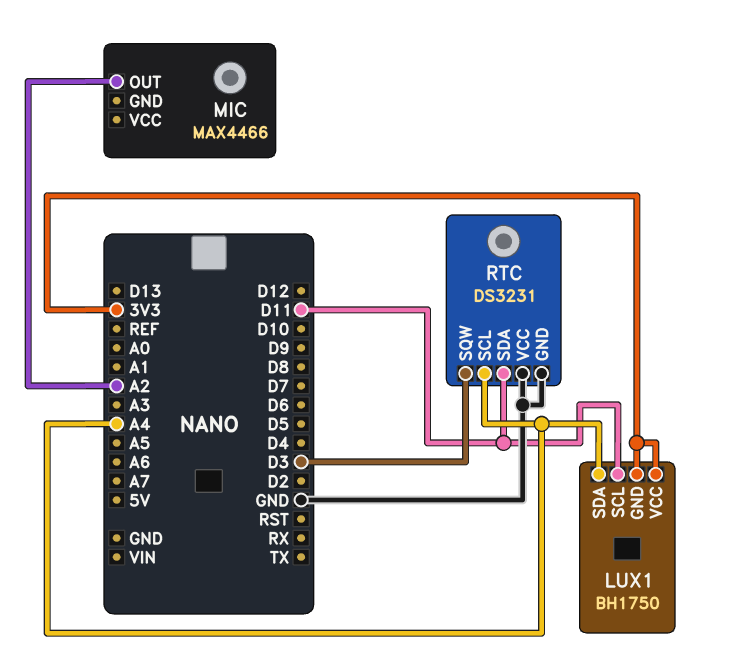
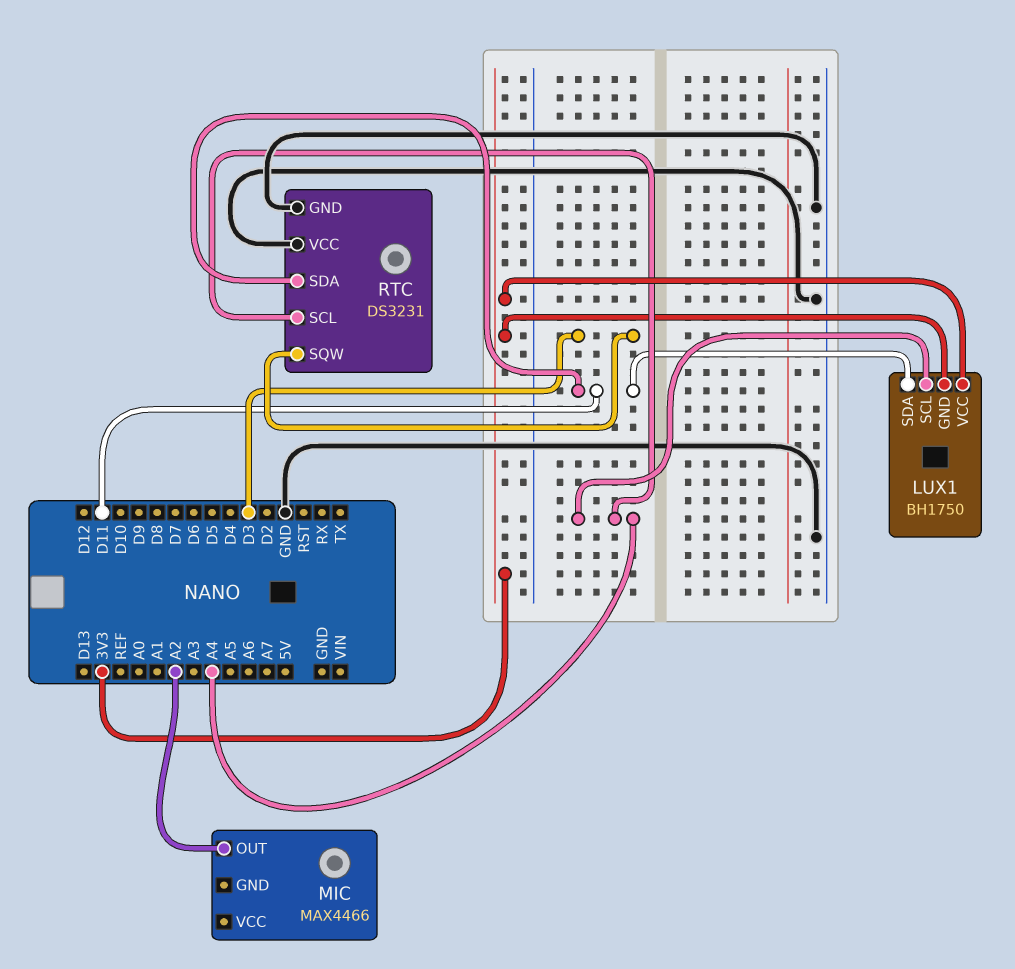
LUX1 pin SCL: D11 -> A4
LUX1 pin SDA: A4 -> D11

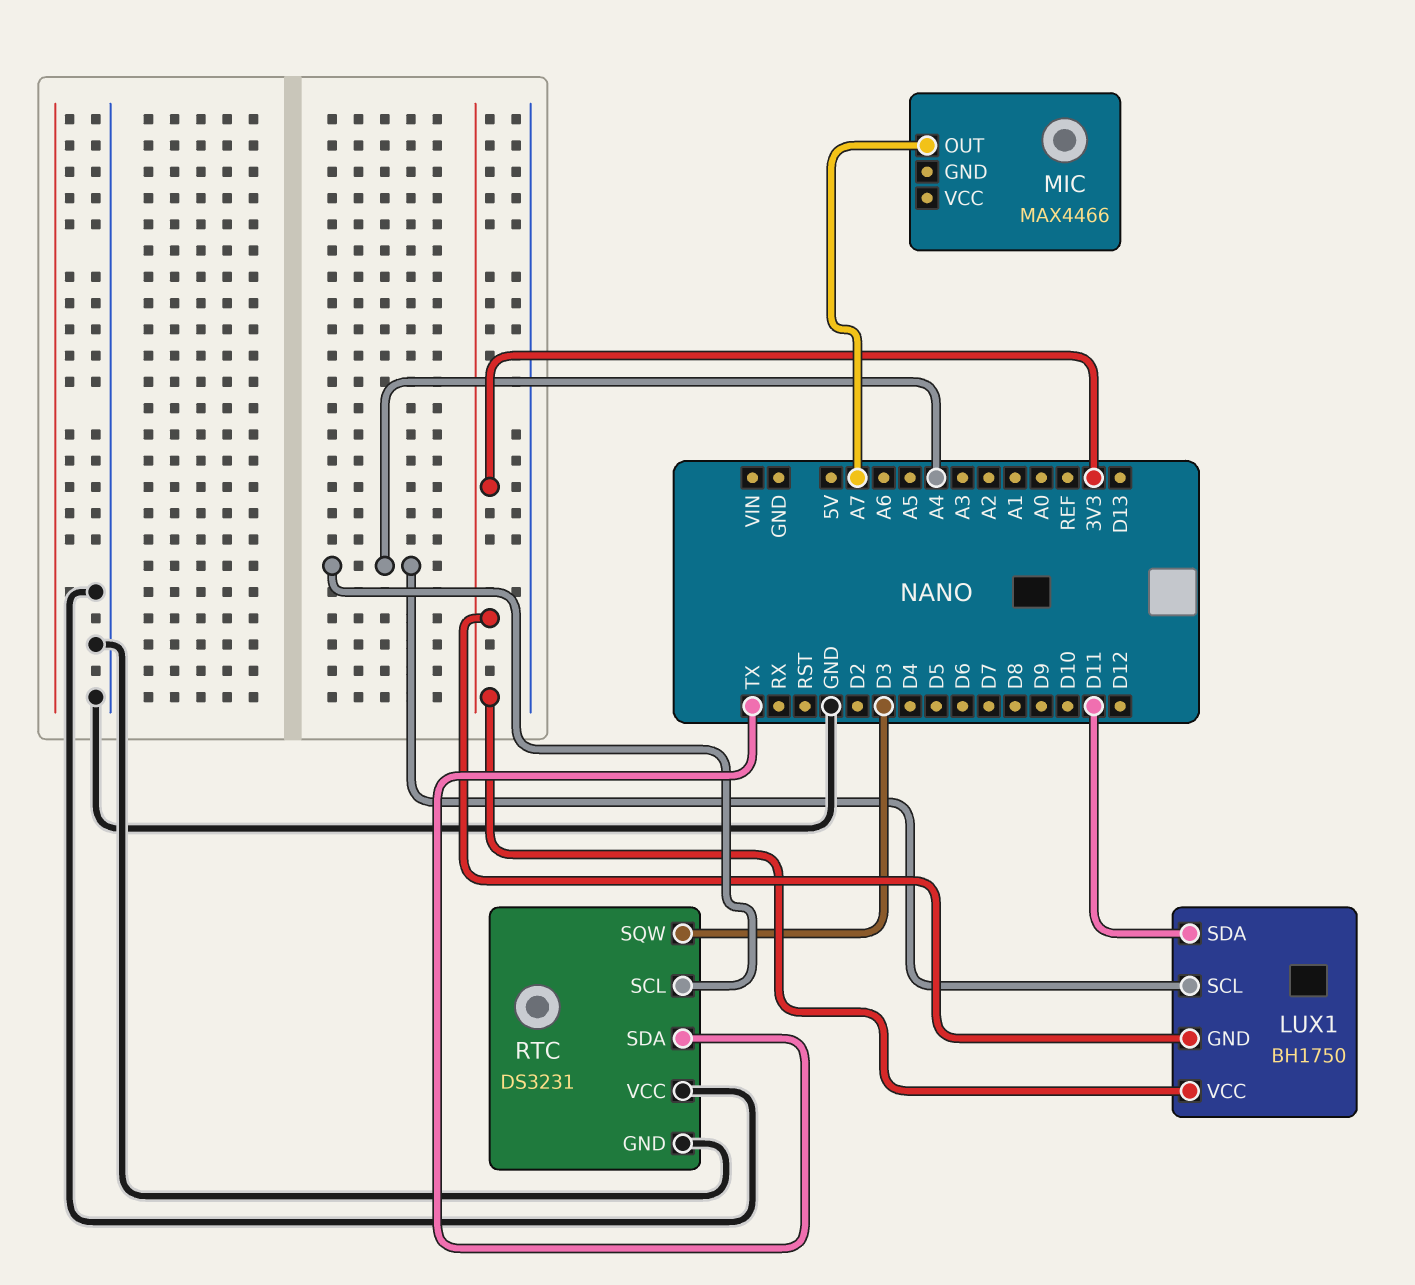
MIC pin OUT: A2 -> A7
RTC pin SDA: D11 -> TX

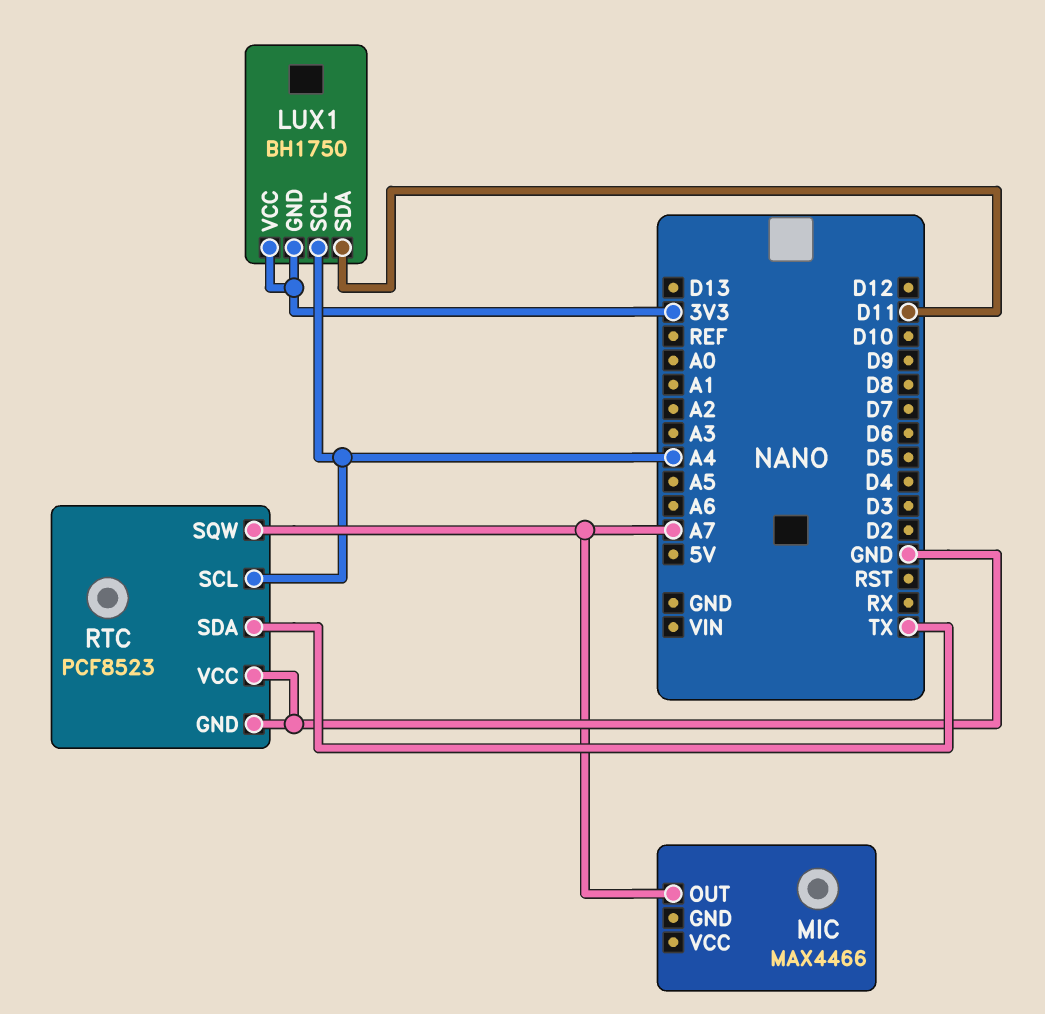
RTC: DS3231 -> PCF8523
RTC pin SQW: D3 -> A7

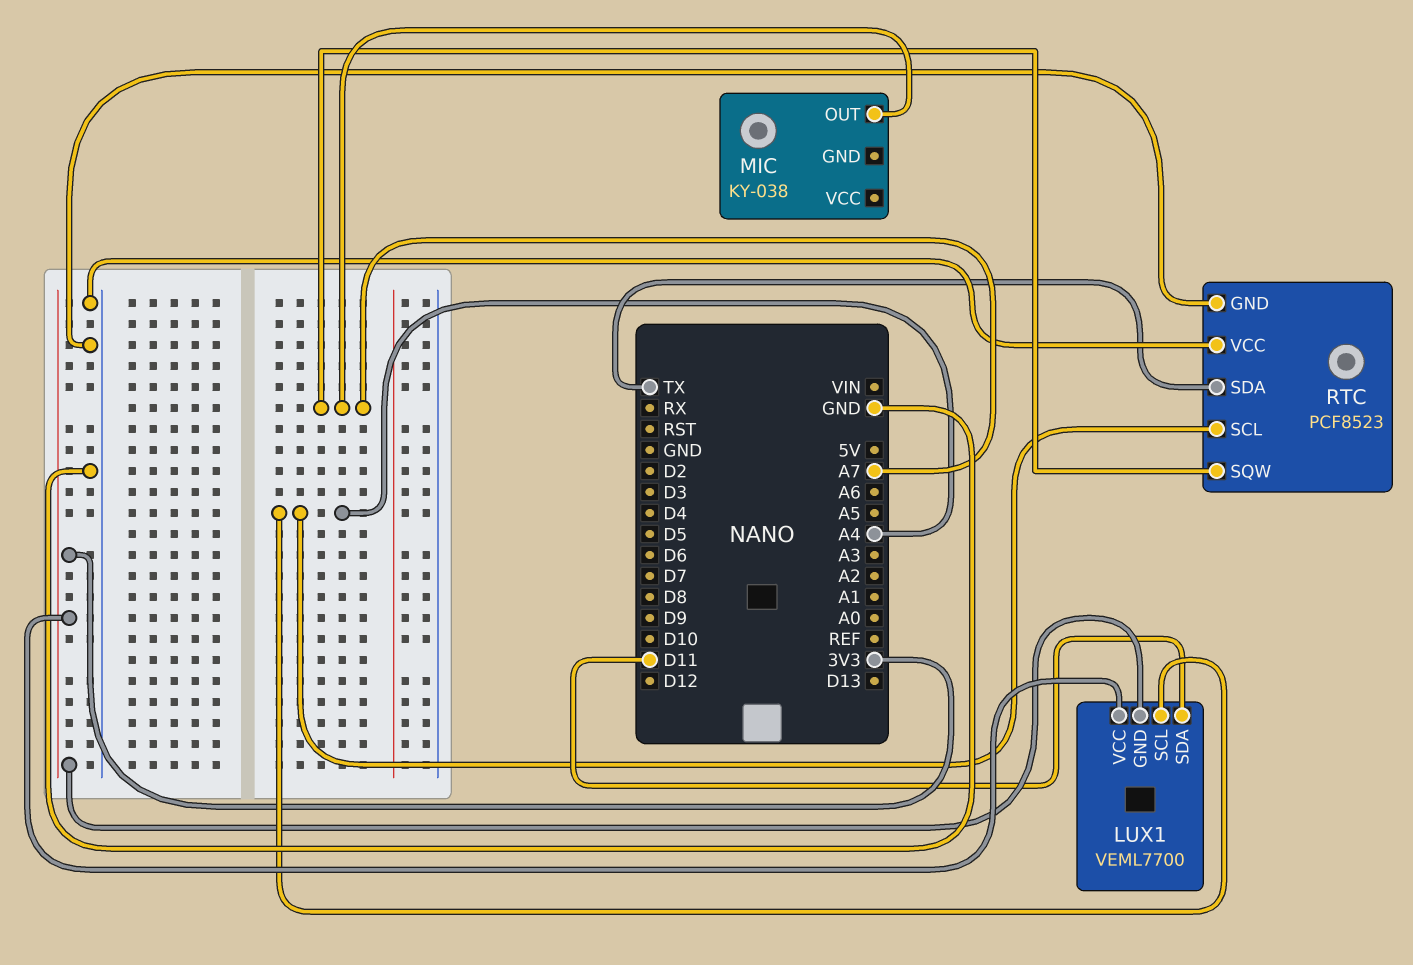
LUX1: BH1750 -> VEML7700
MIC: MAX4466 -> KY-038

